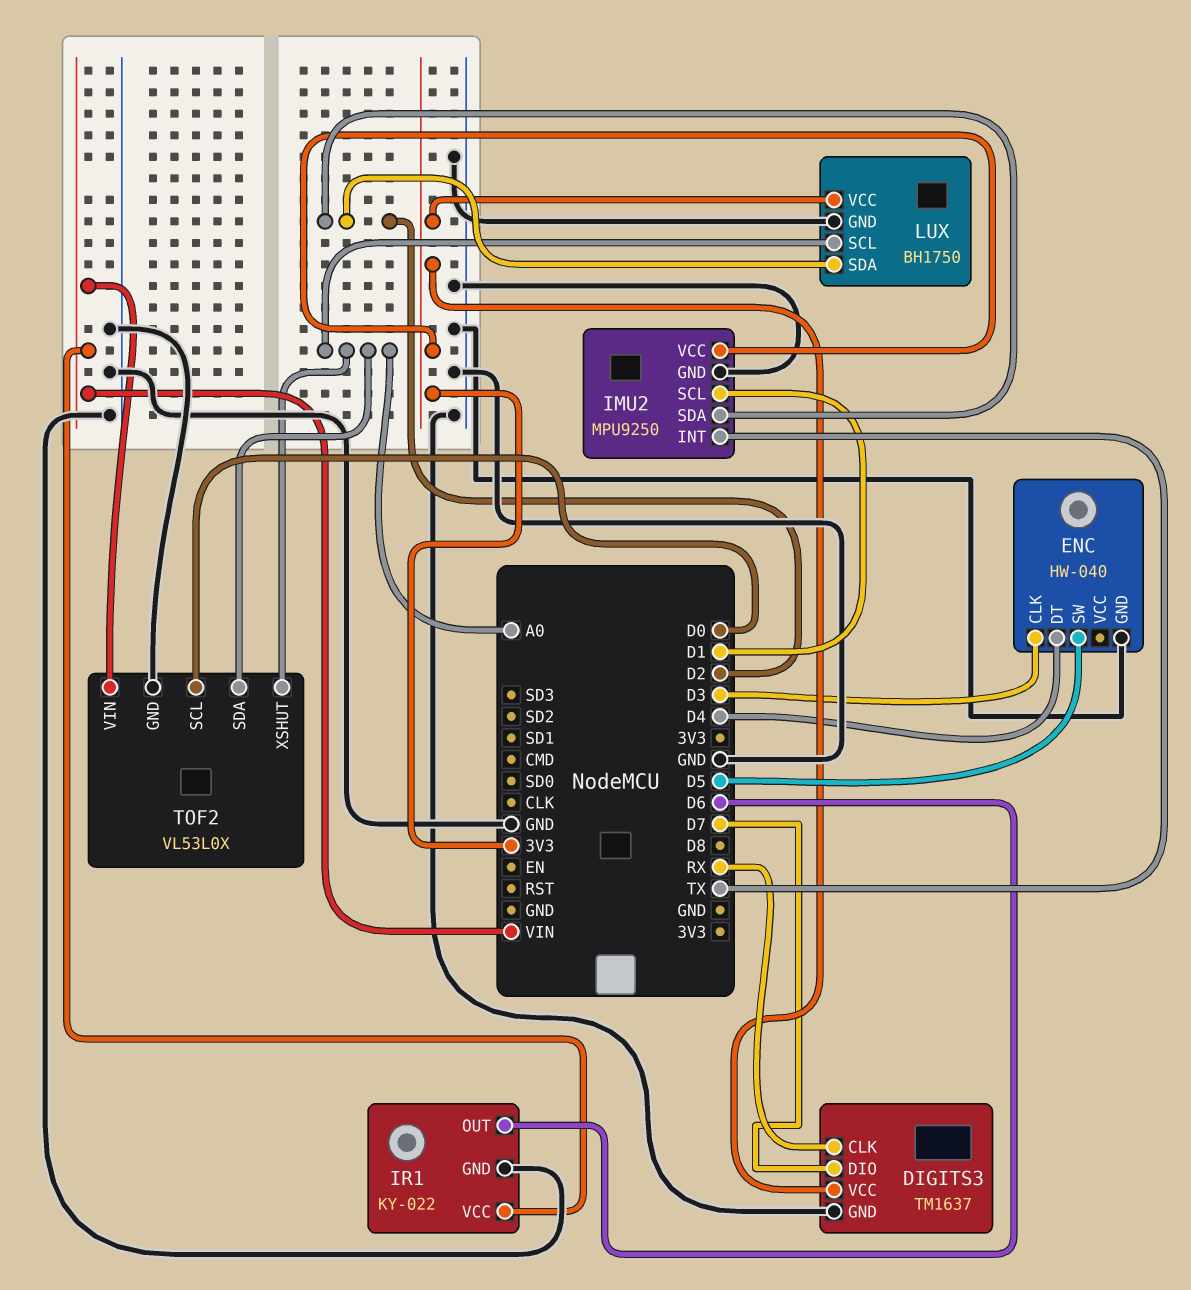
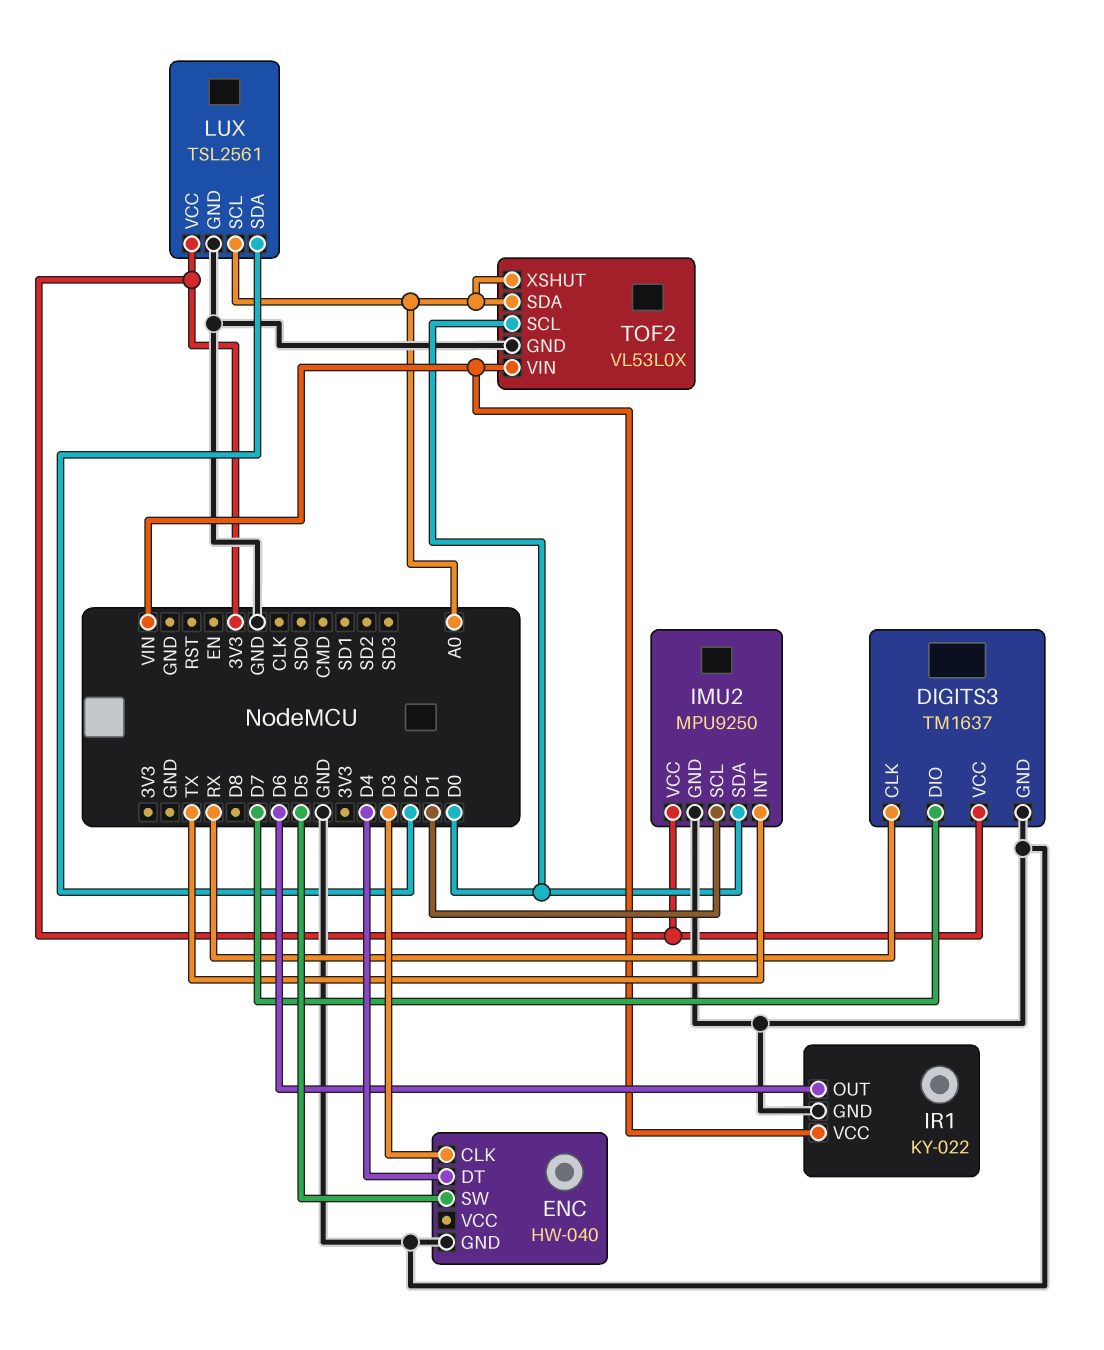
IMU2 pin SDA: D2 -> D0
LUX: BH1750 -> TSL2561

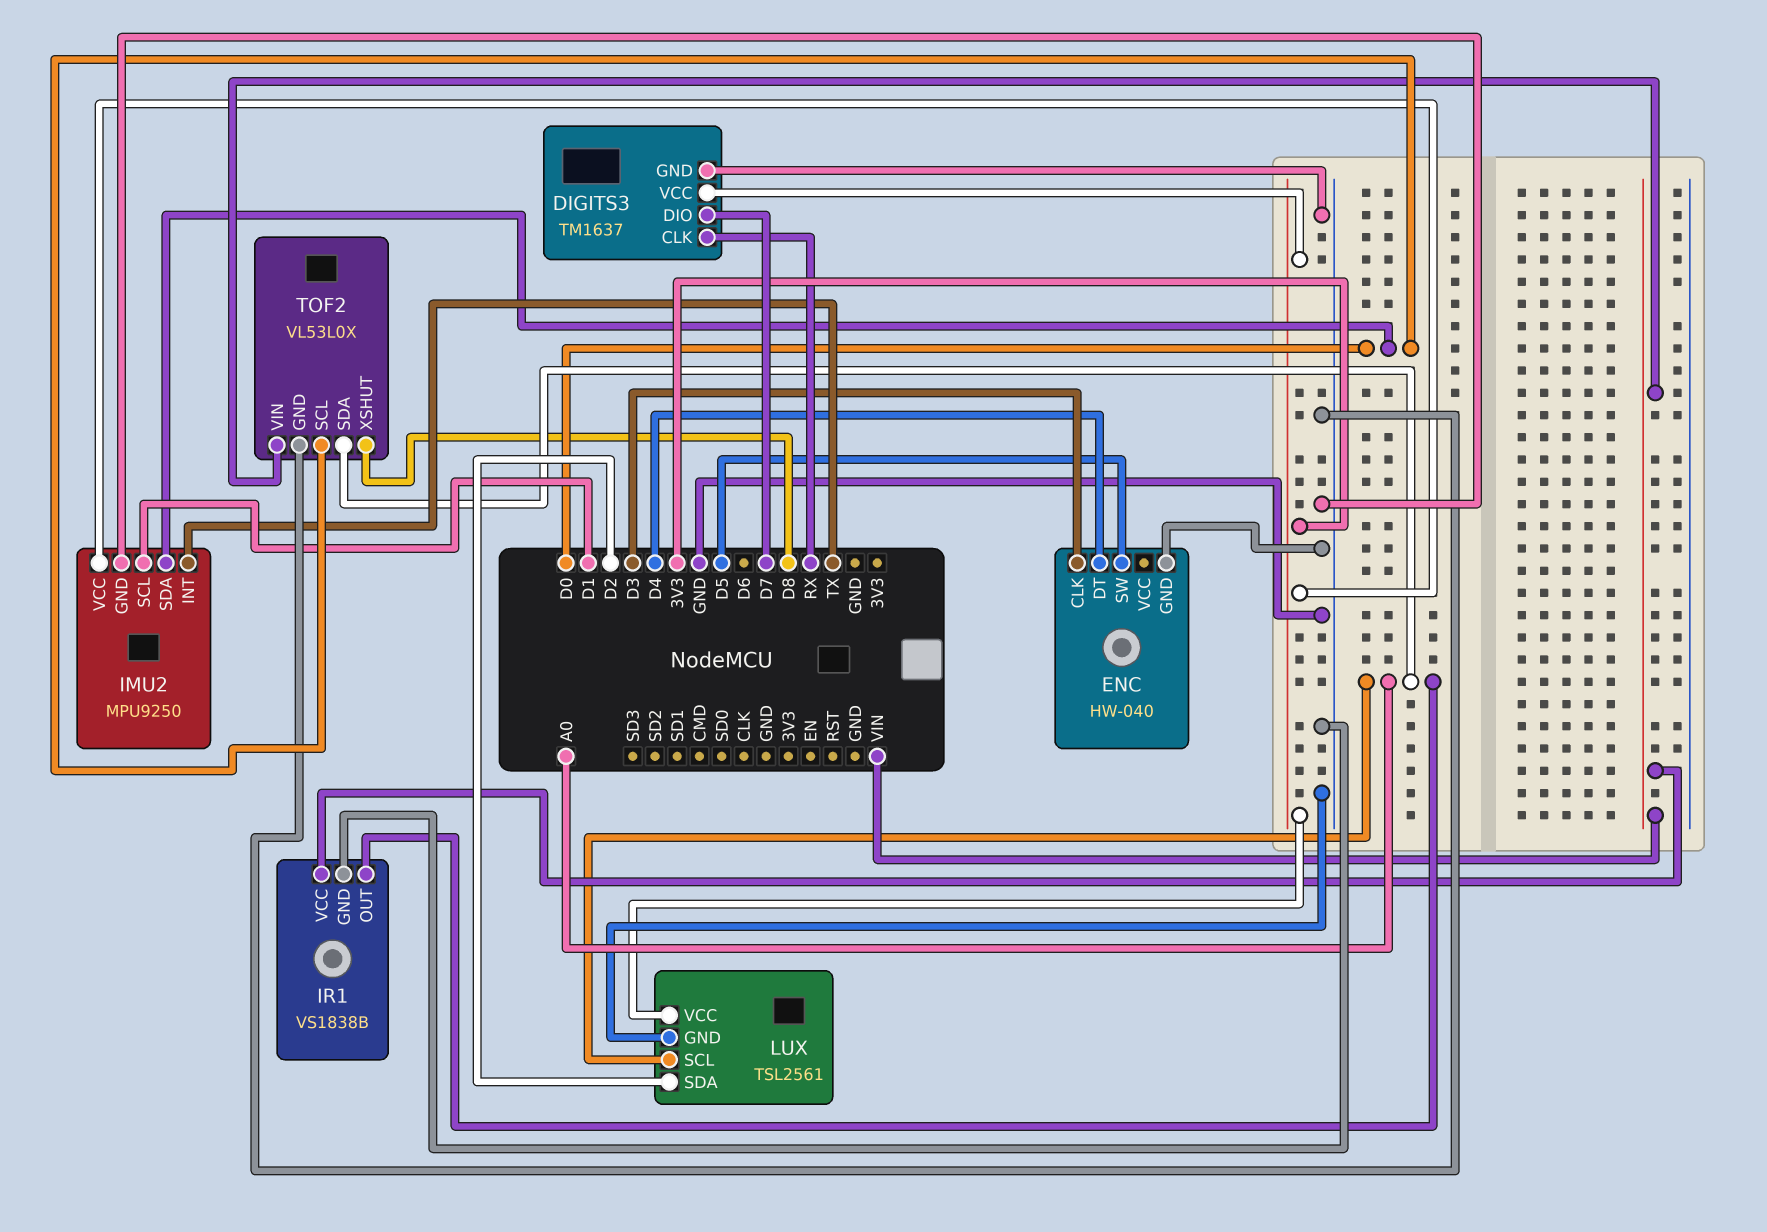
IR1: KY-022 -> VS1838B
IR1 pin OUT: D6 -> A0
TOF2 pin XSHUT: A0 -> D8

